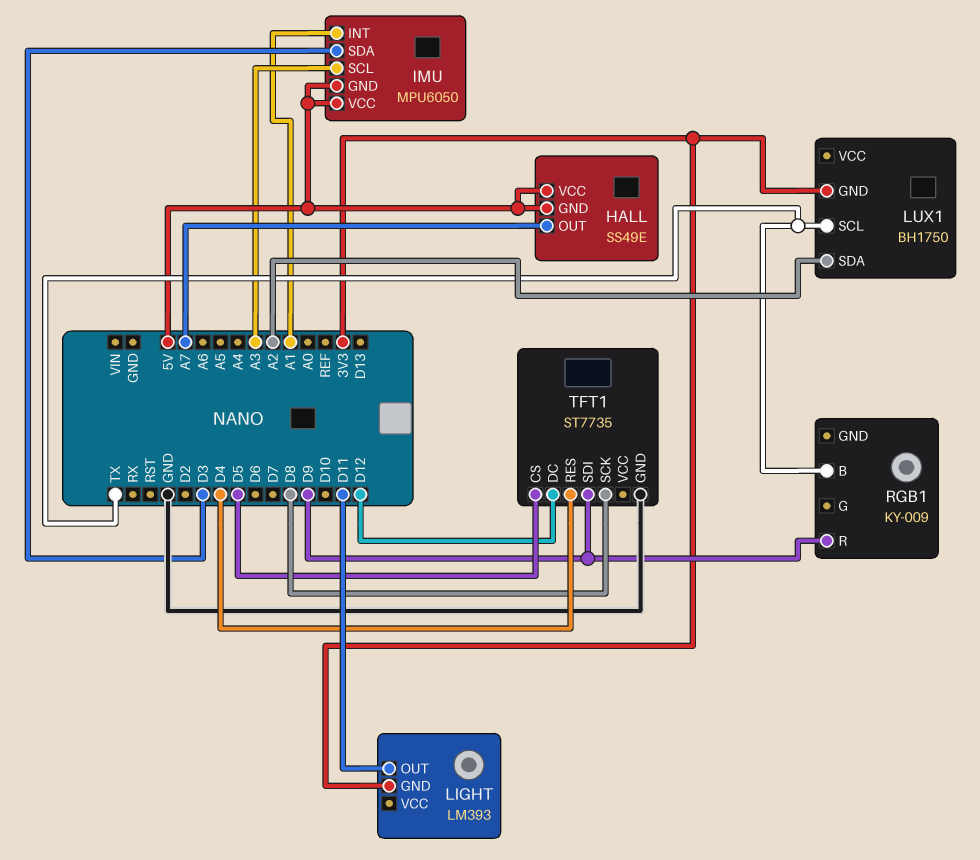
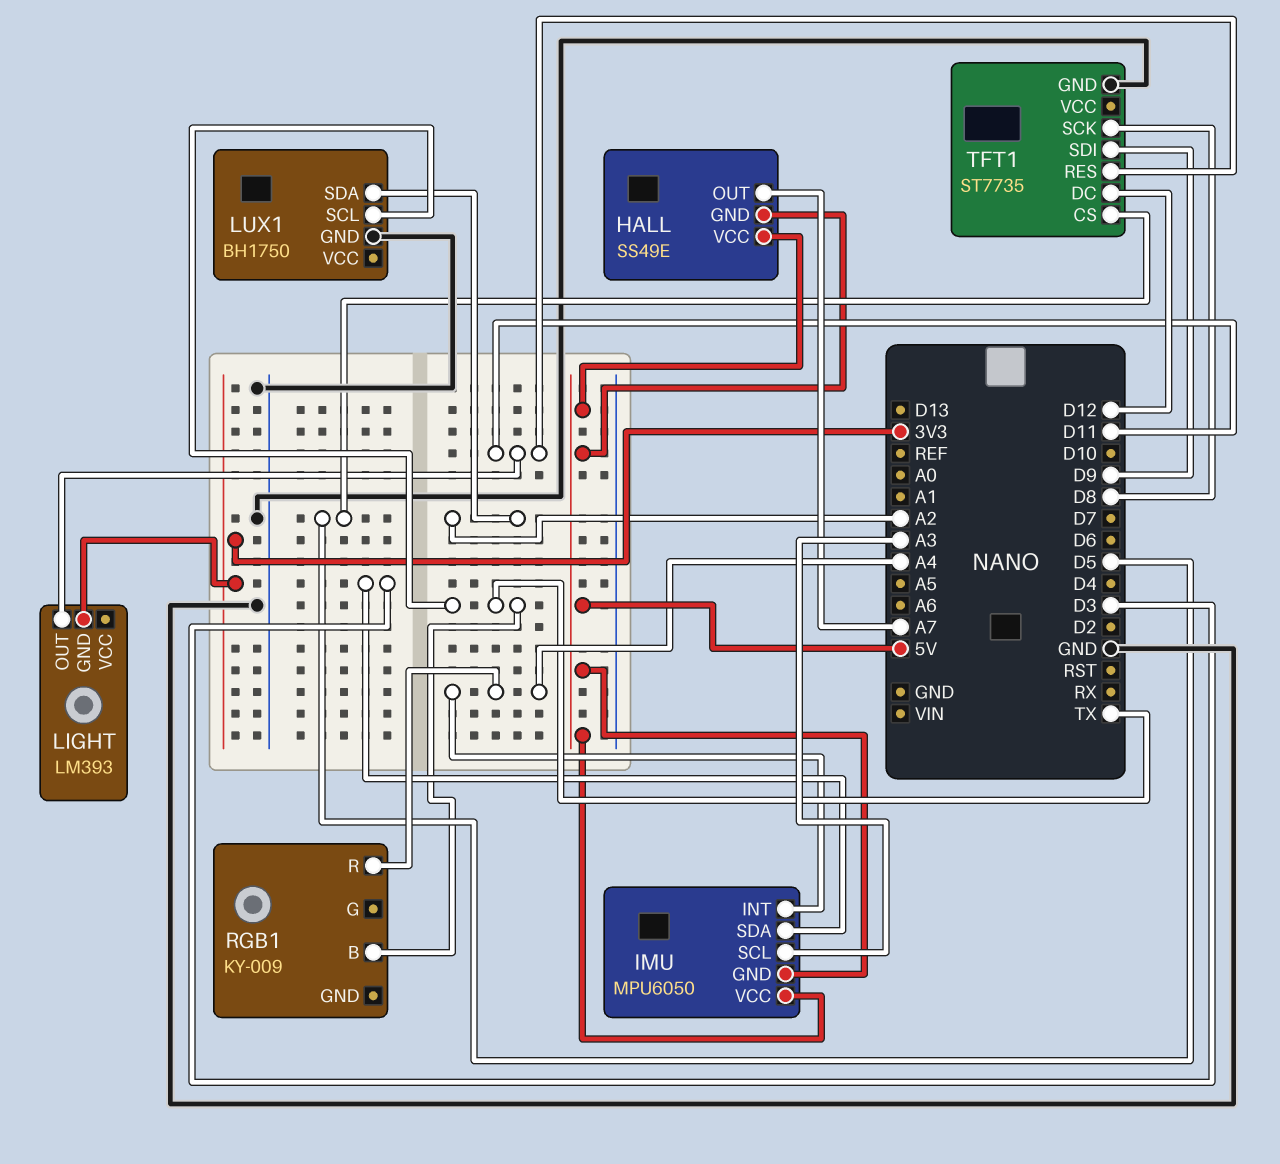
IMU pin INT: A1 -> A4
LUX1 pin GND: 3V3 -> GND
RGB1 pin R: D9 -> A4
TFT1 pin RES: D4 -> D11

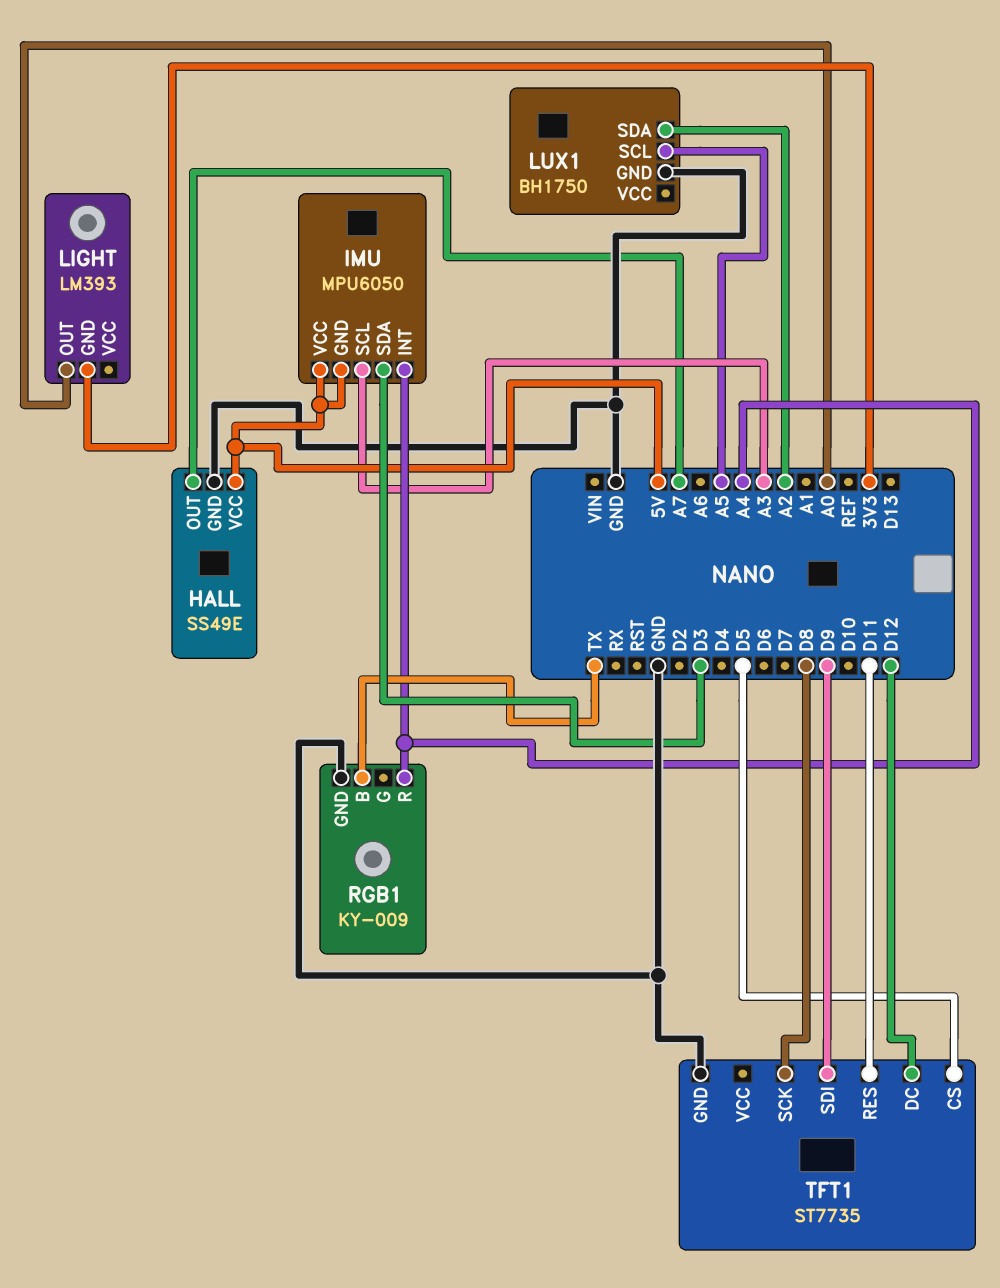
HALL pin GND: 5V -> GND
LIGHT pin OUT: D11 -> A0
LUX1 pin SCL: TX -> A5
RGB1 pin GND: none -> GND

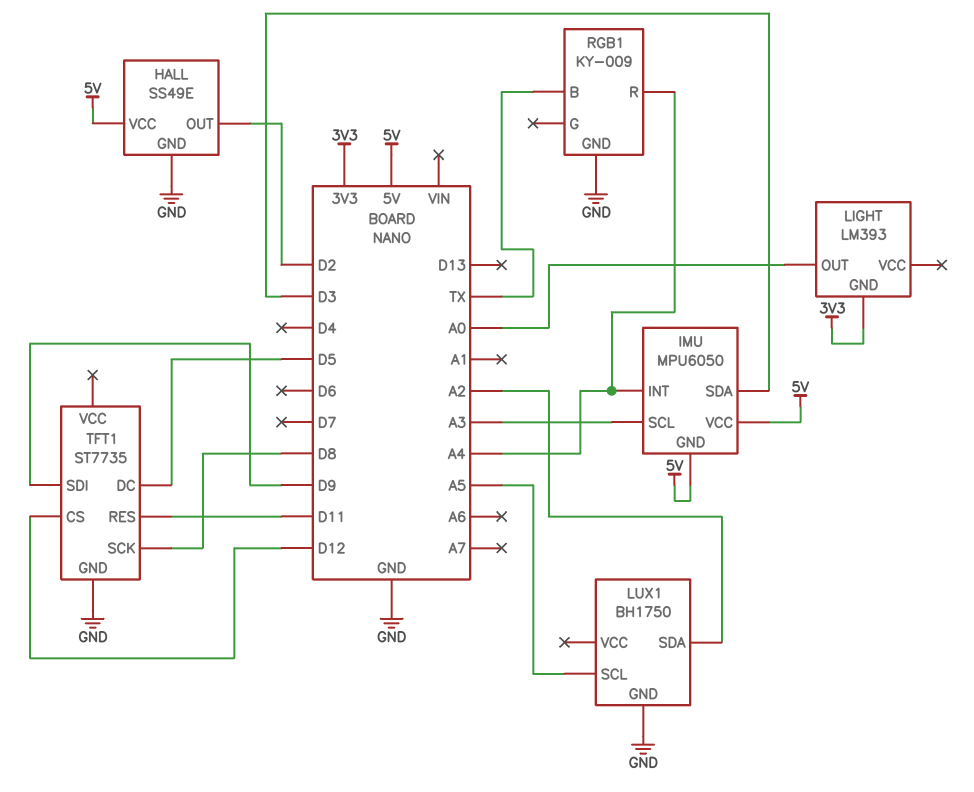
HALL pin OUT: A7 -> D2
TFT1 pin CS: D5 -> D12
TFT1 pin DC: D12 -> D5

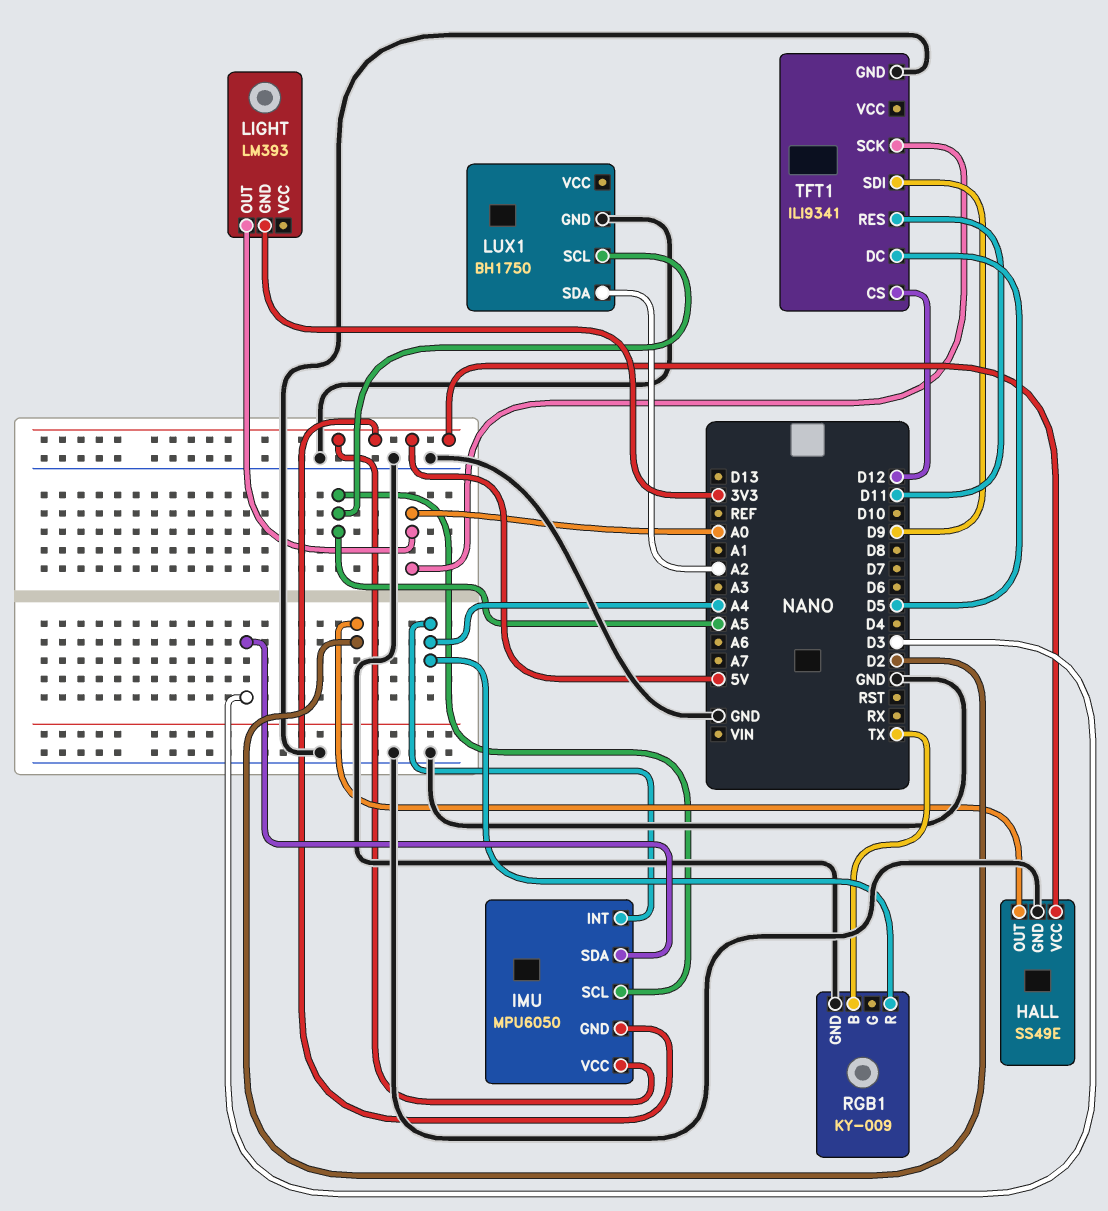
IMU pin SCL: A3 -> A5
TFT1: ST7735 -> ILI9341
TFT1 pin SCK: D8 -> A0

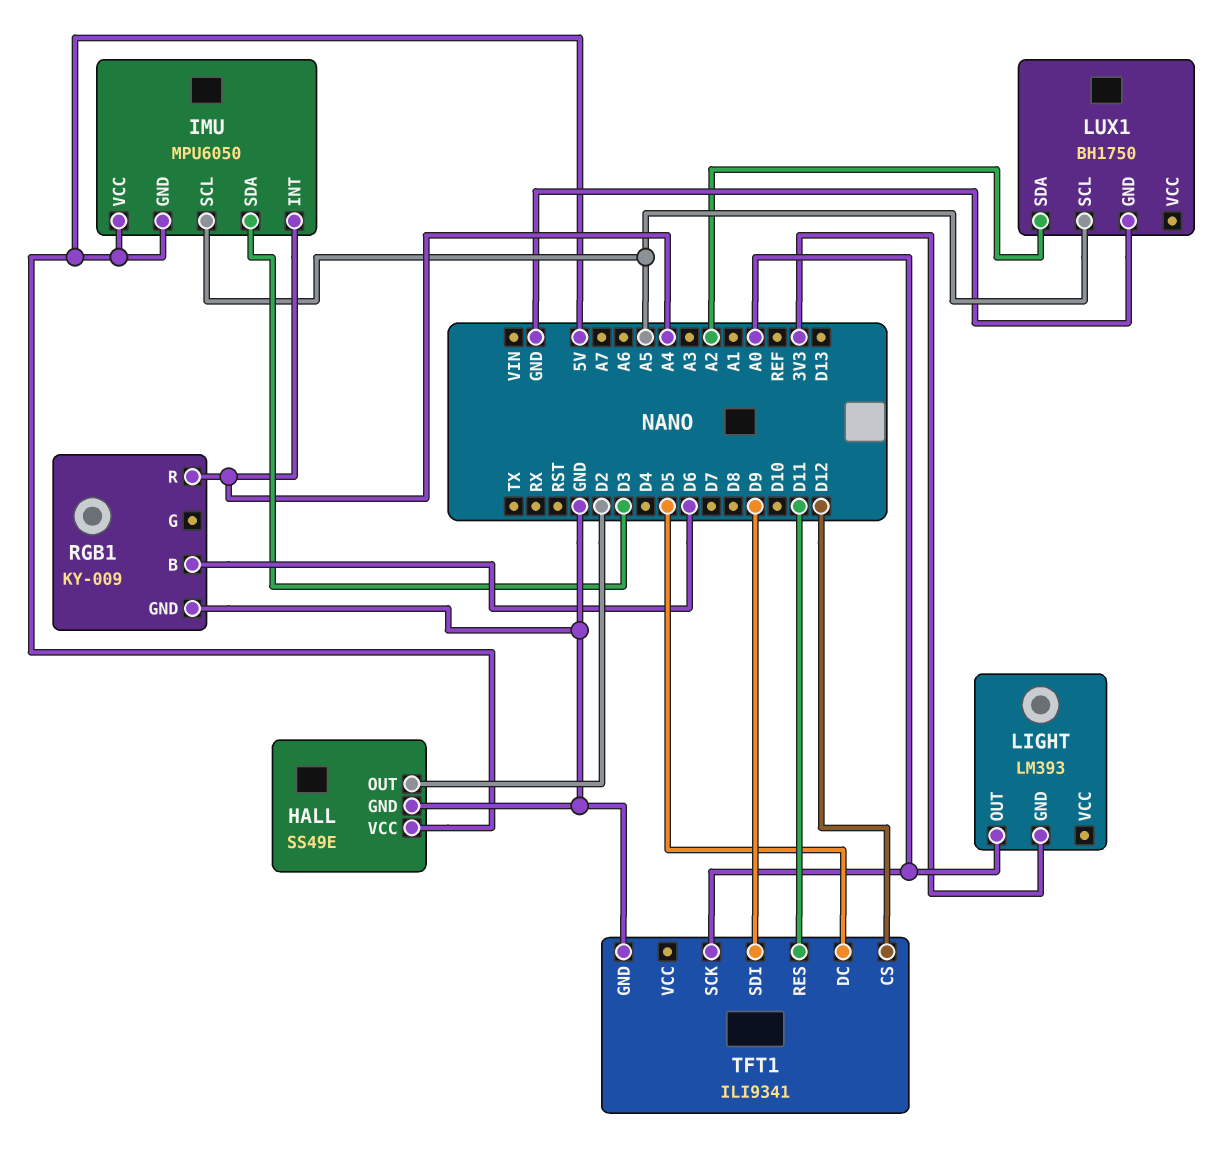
RGB1 pin B: TX -> D6

